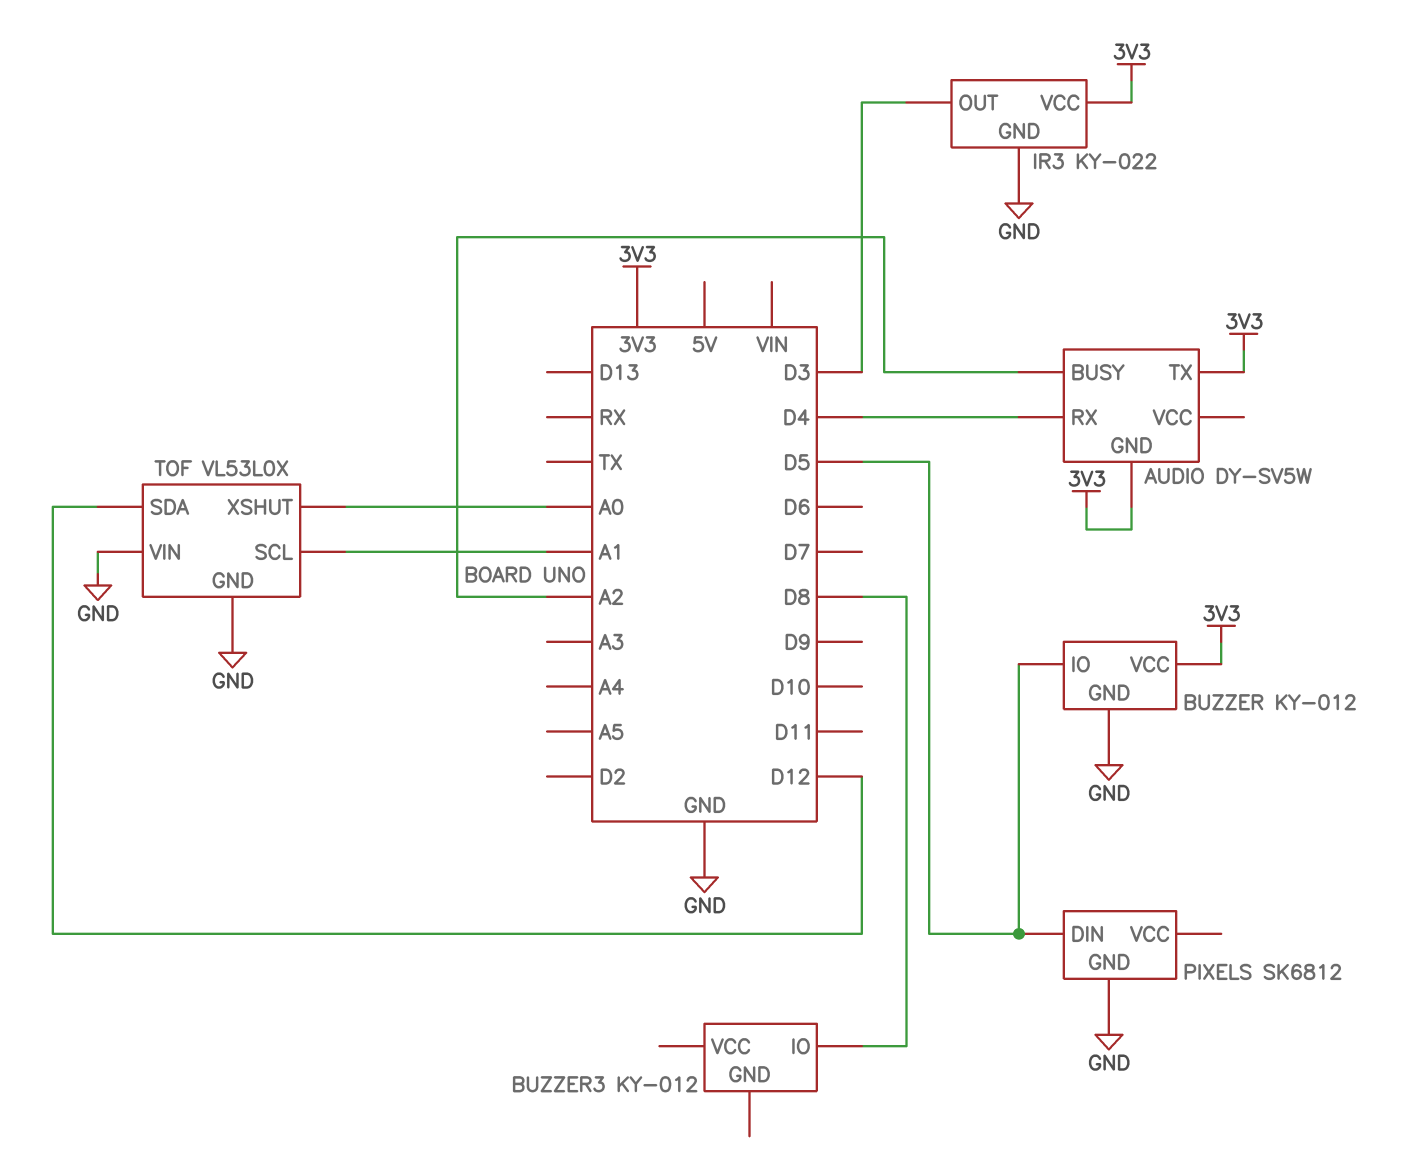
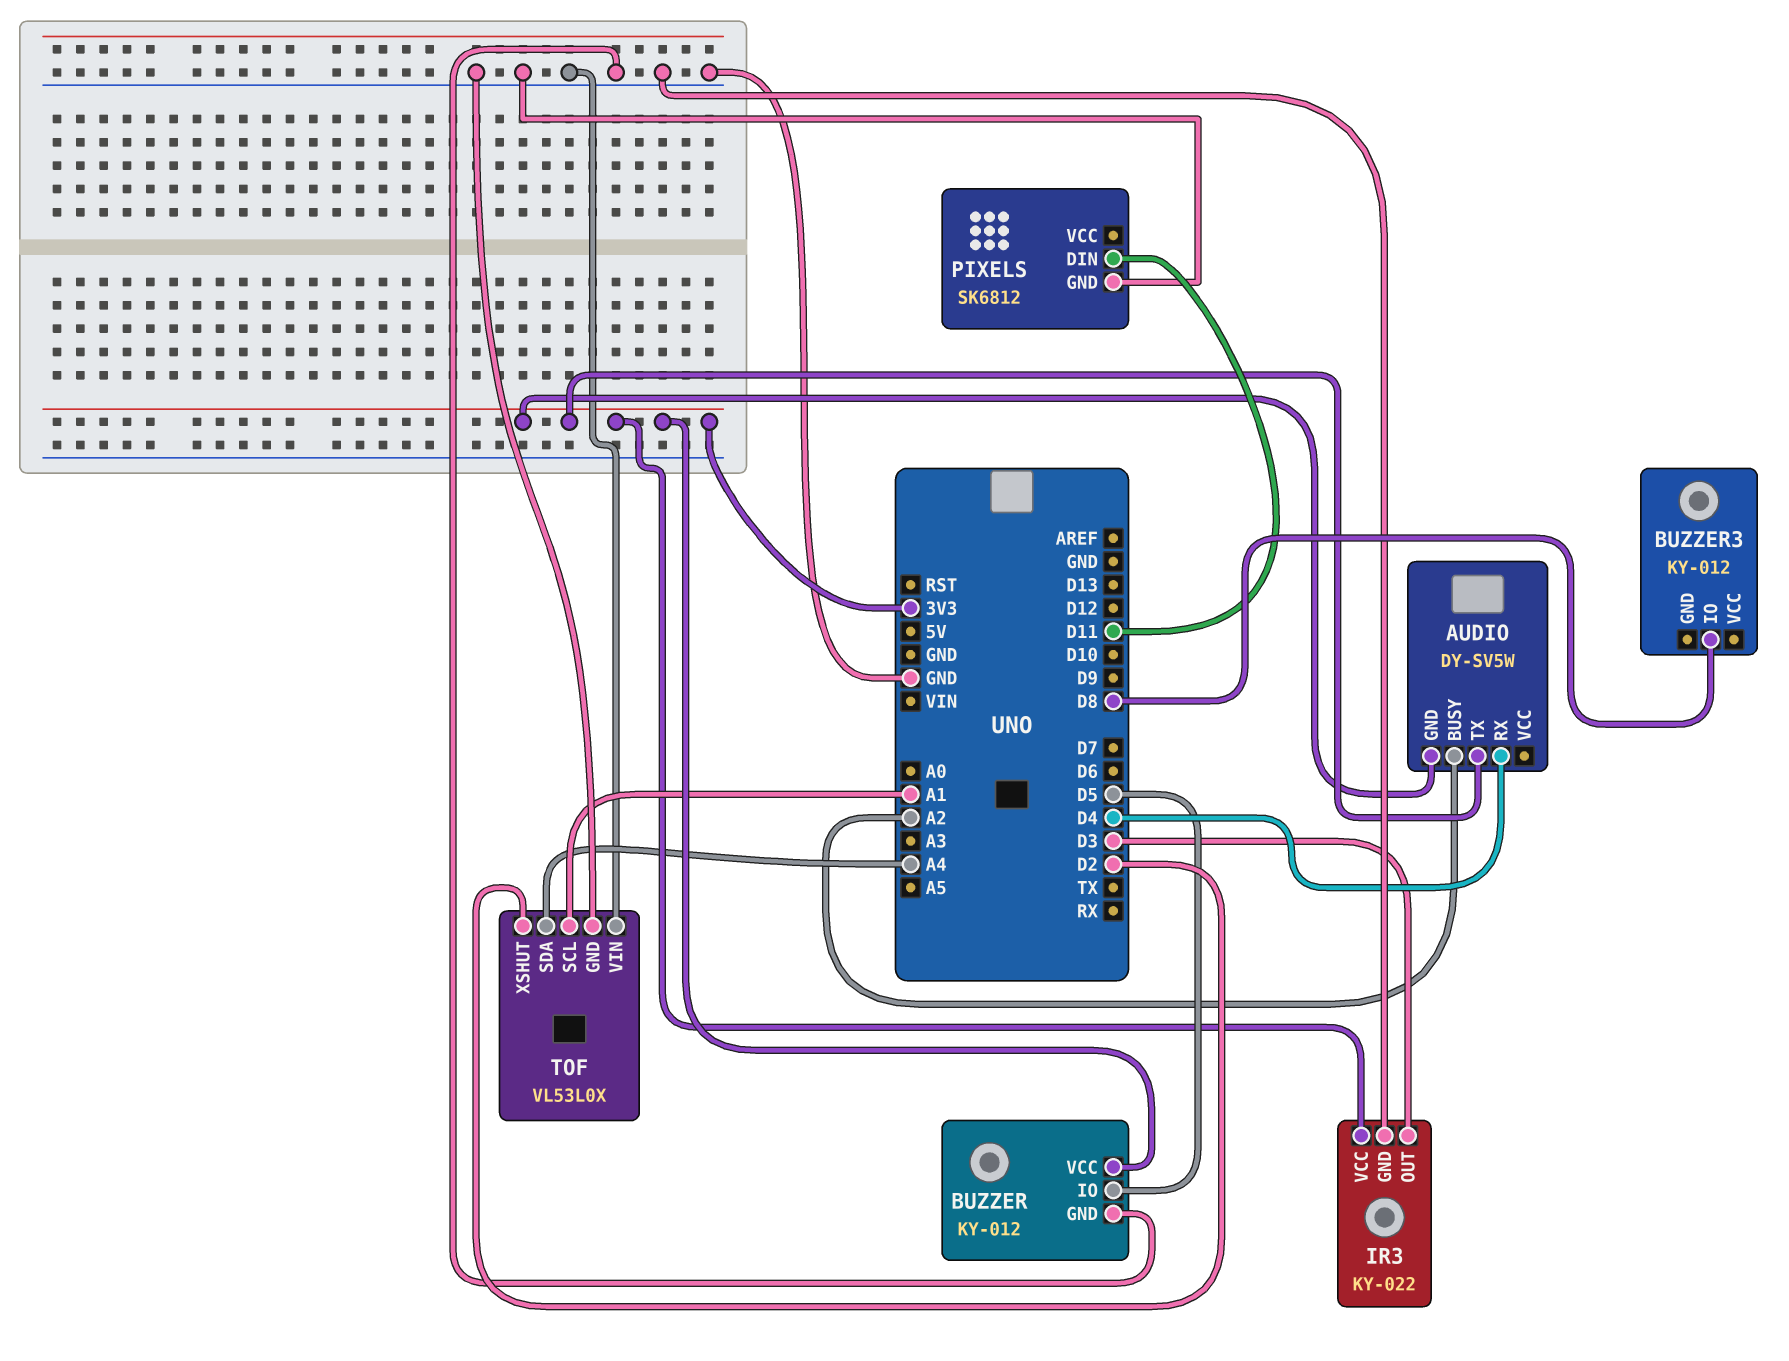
PIXELS pin DIN: D5 -> D11
TOF pin SDA: D12 -> A4
TOF pin XSHUT: A0 -> D2

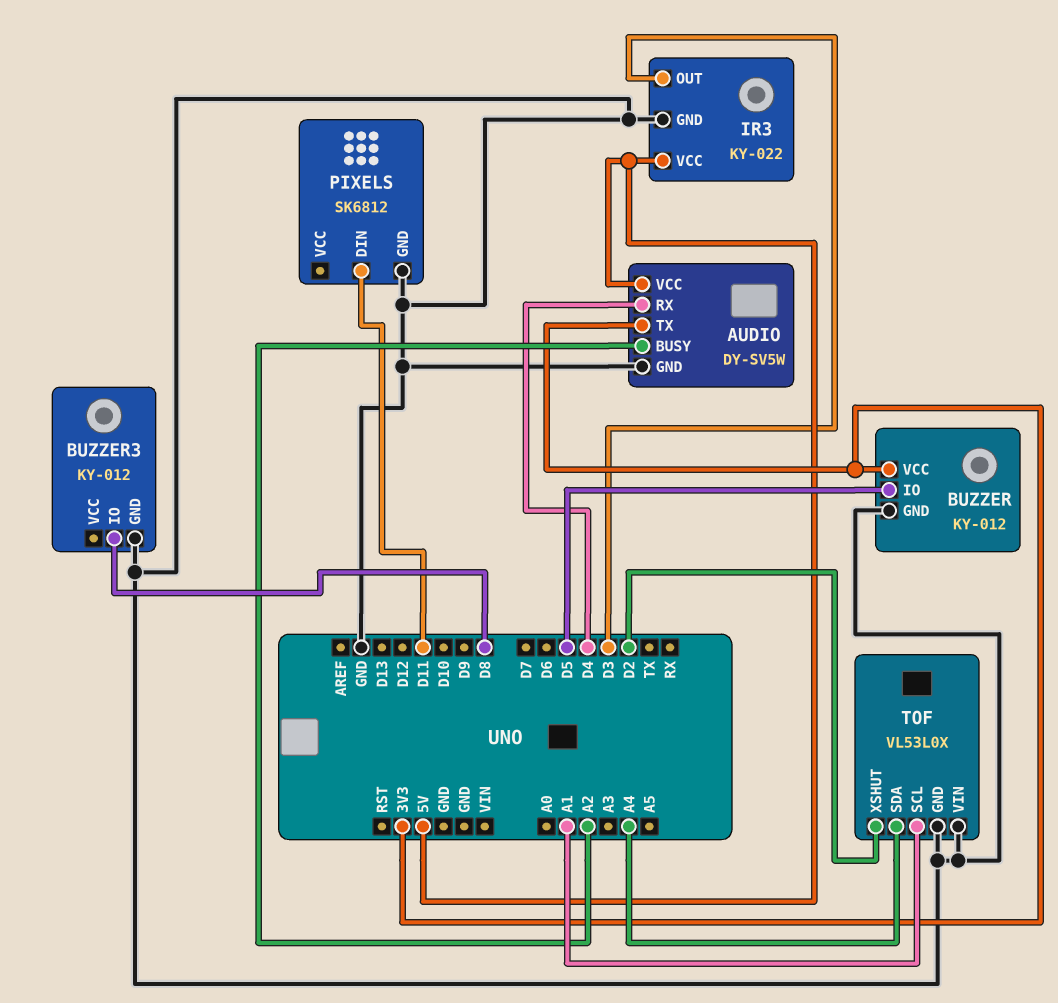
AUDIO pin GND: 3V3 -> GND
AUDIO pin VCC: none -> 5V
BUZZER3 pin GND: none -> GND
IR3 pin VCC: 3V3 -> 5V

